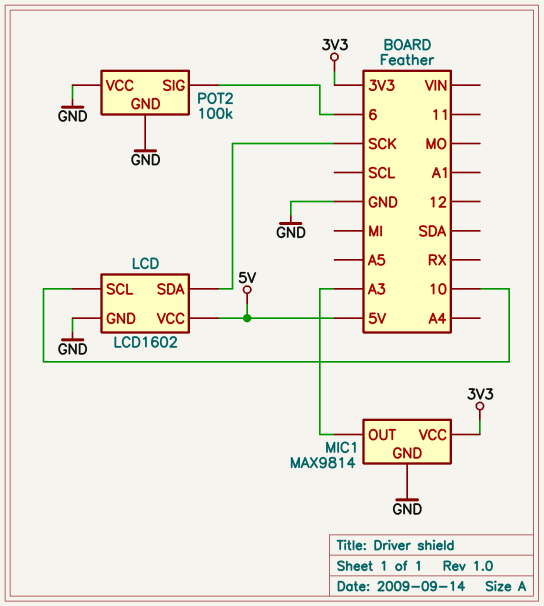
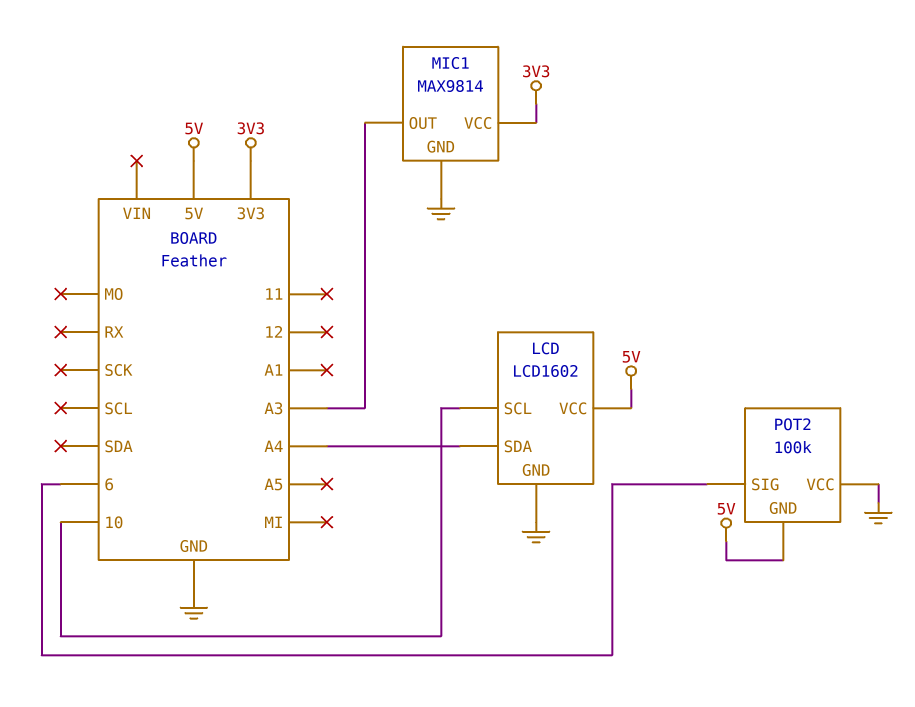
LCD pin SDA: SCK -> A4
POT2 pin GND: GND -> 5V

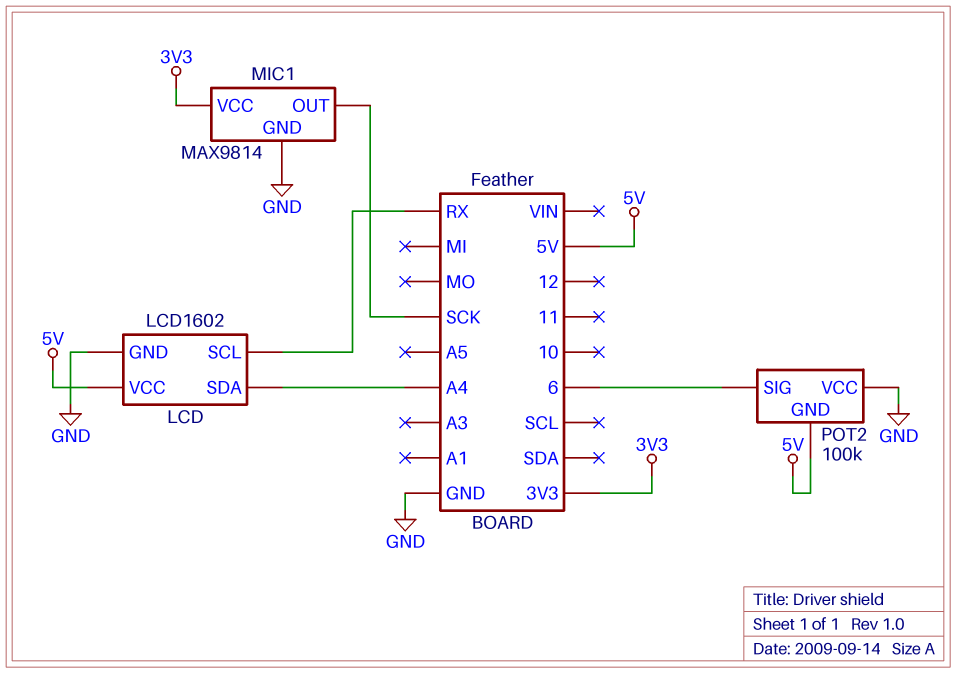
LCD pin SCL: 10 -> RX
MIC1 pin OUT: A3 -> SCK

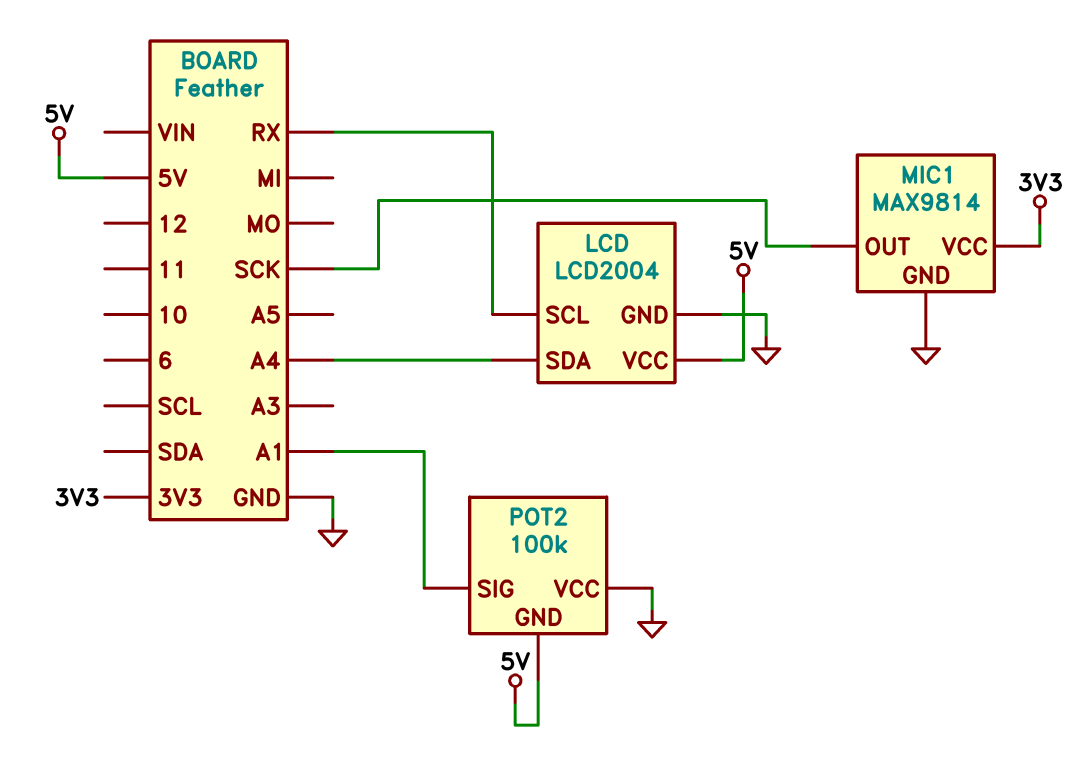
LCD: LCD1602 -> LCD2004
POT2 pin SIG: 6 -> A1

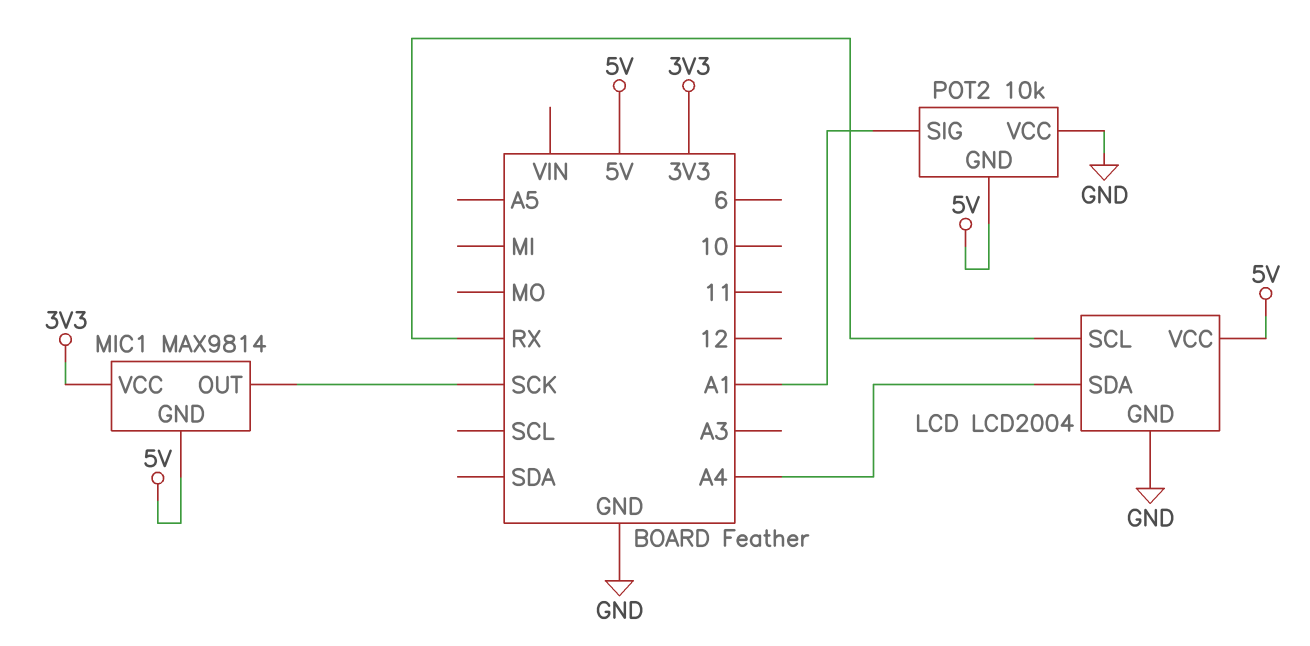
MIC1 pin GND: GND -> 5V
POT2: 100k -> 10k

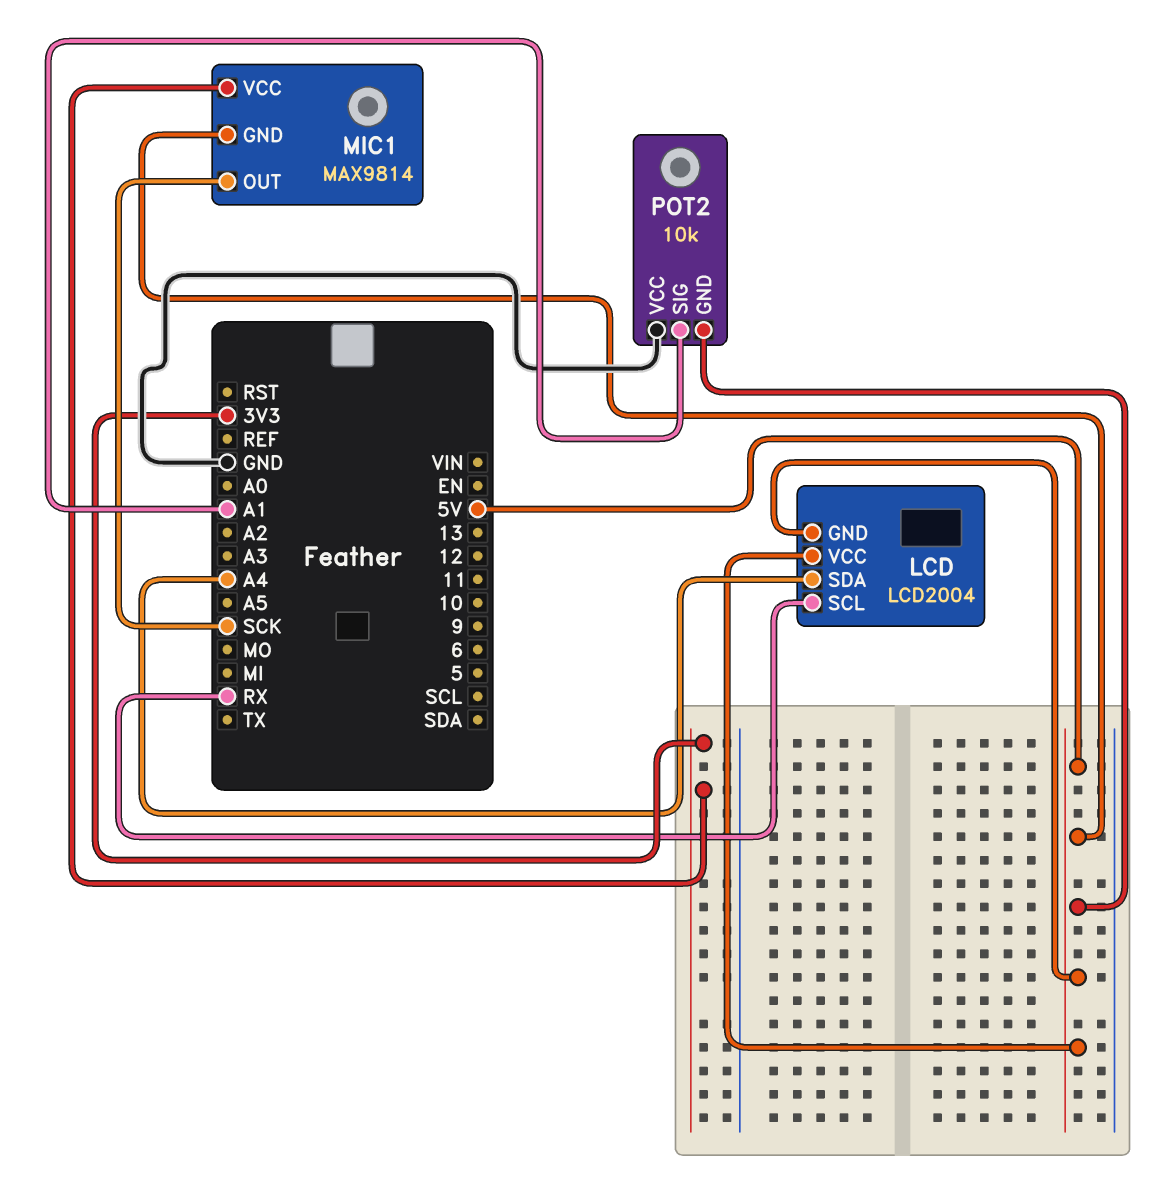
LCD pin GND: GND -> 5V

